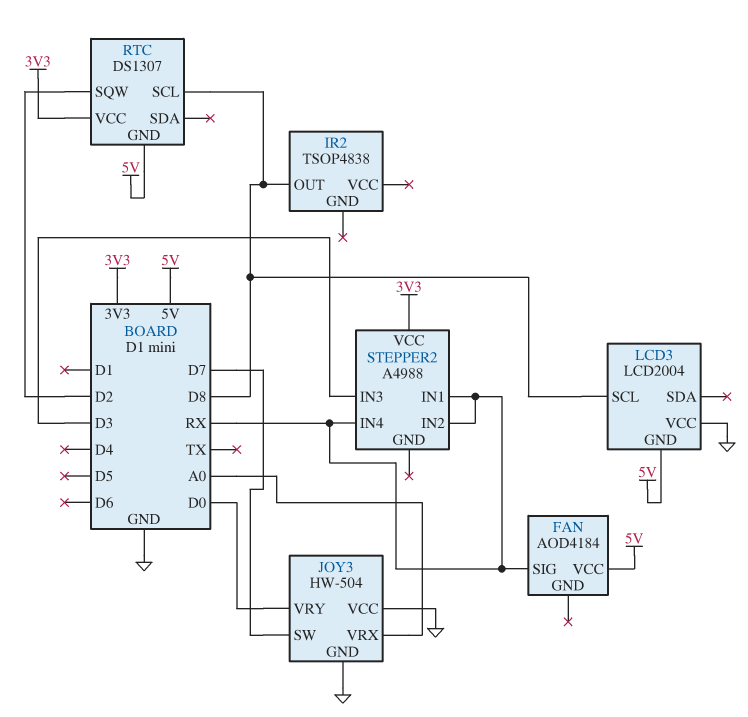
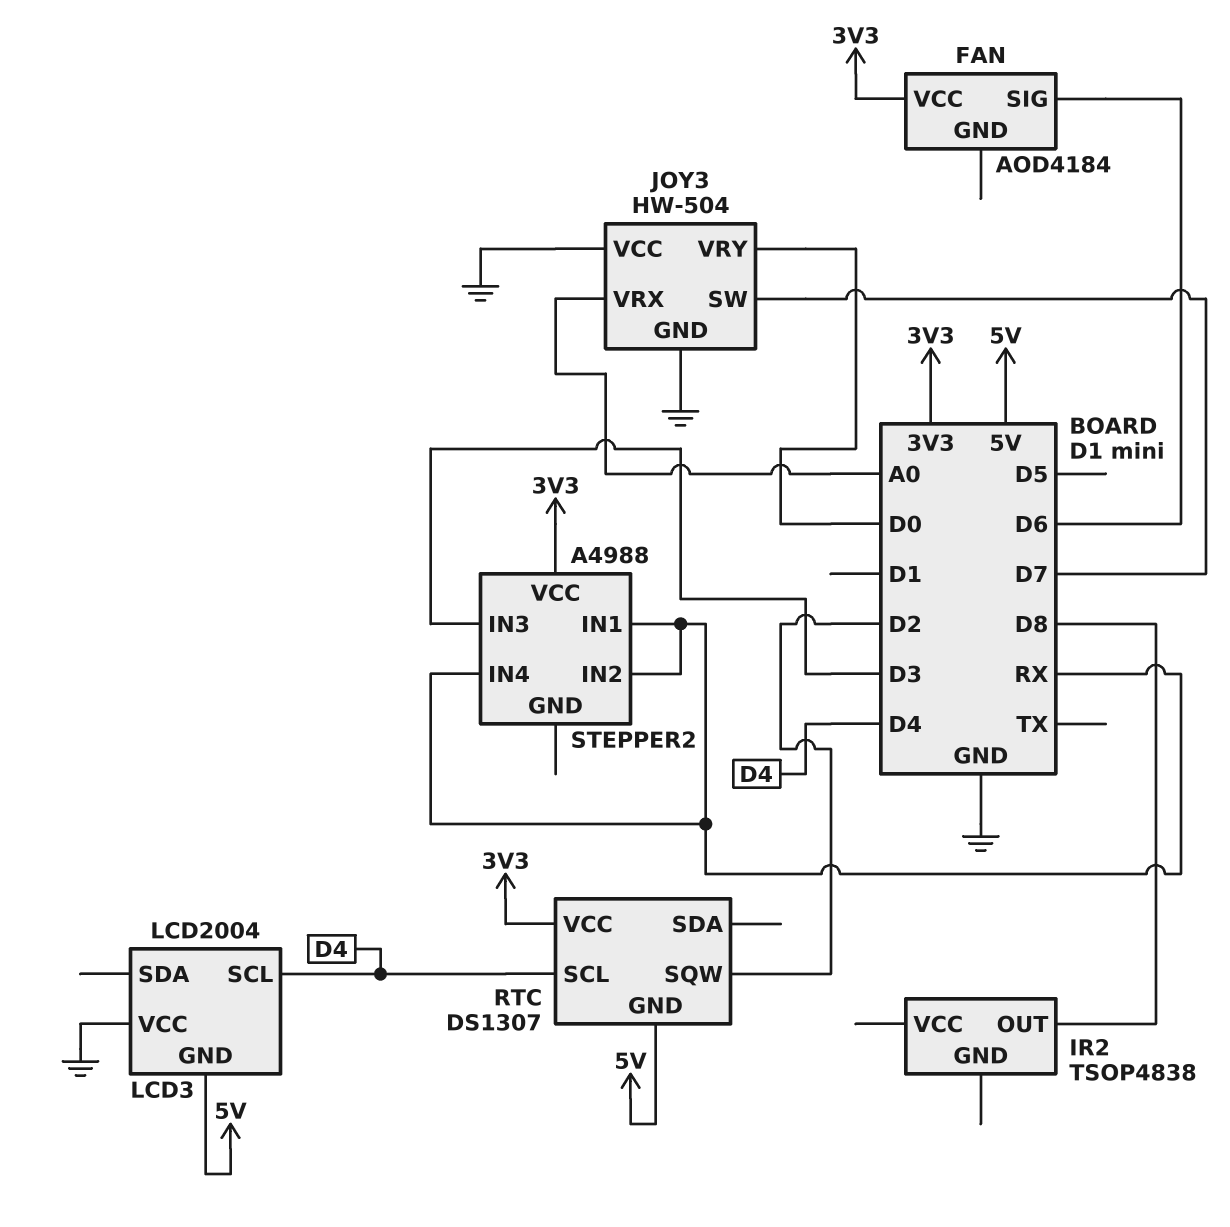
FAN pin SIG: RX -> D6
FAN pin VCC: 5V -> 3V3
LCD3 pin SCL: D8 -> D4
RTC pin SCL: D8 -> D4

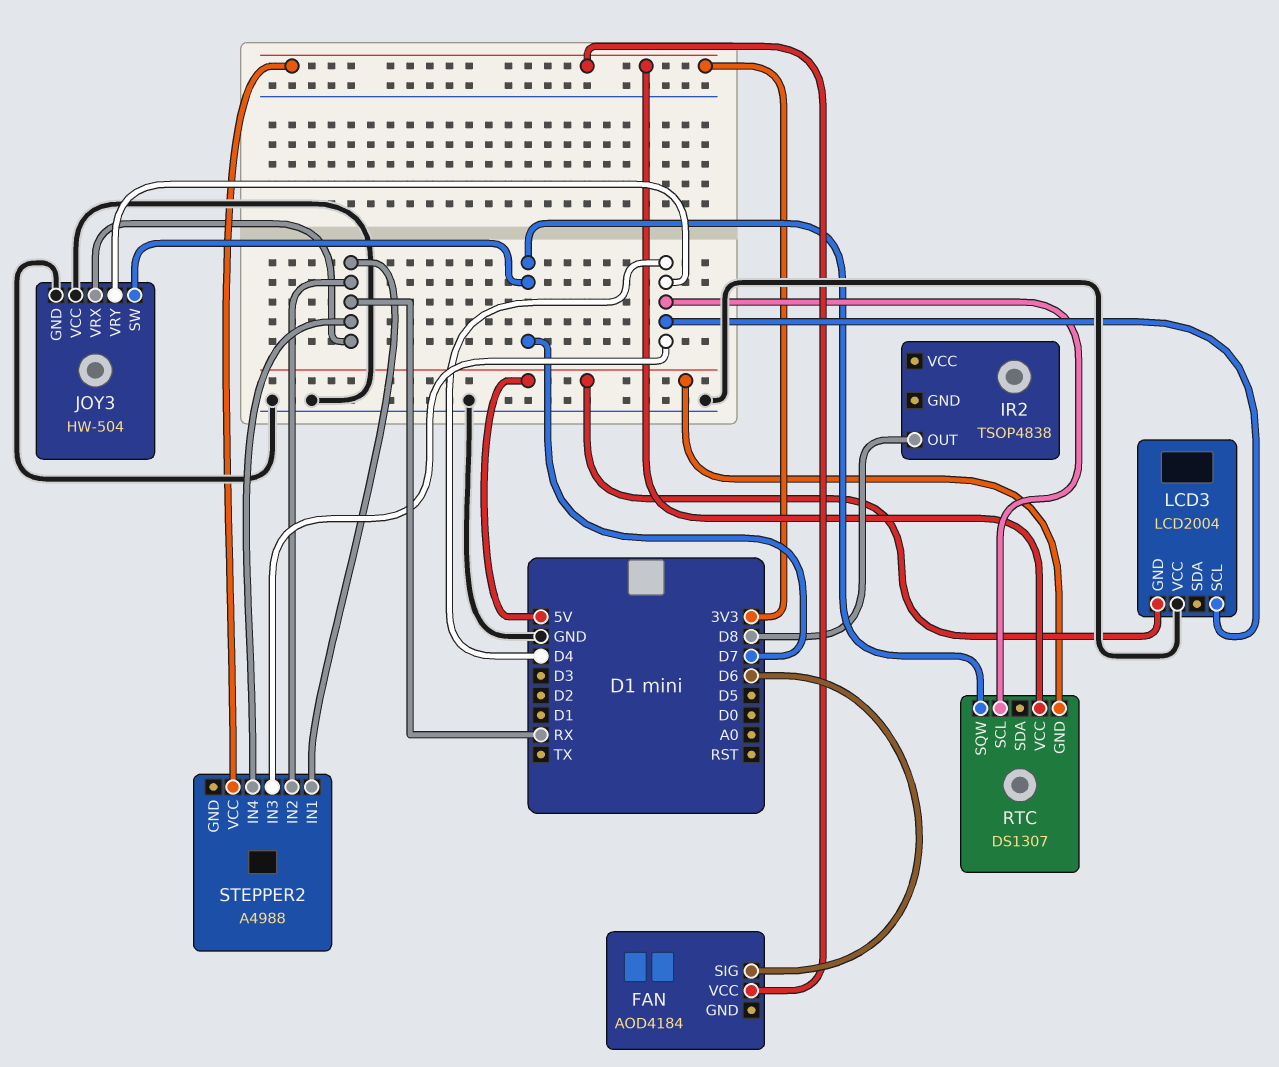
JOY3 pin VRX: A0 -> RX
JOY3 pin VRY: D0 -> D4
RTC pin SQW: D2 -> D7
STEPPER2 pin IN3: D3 -> D4

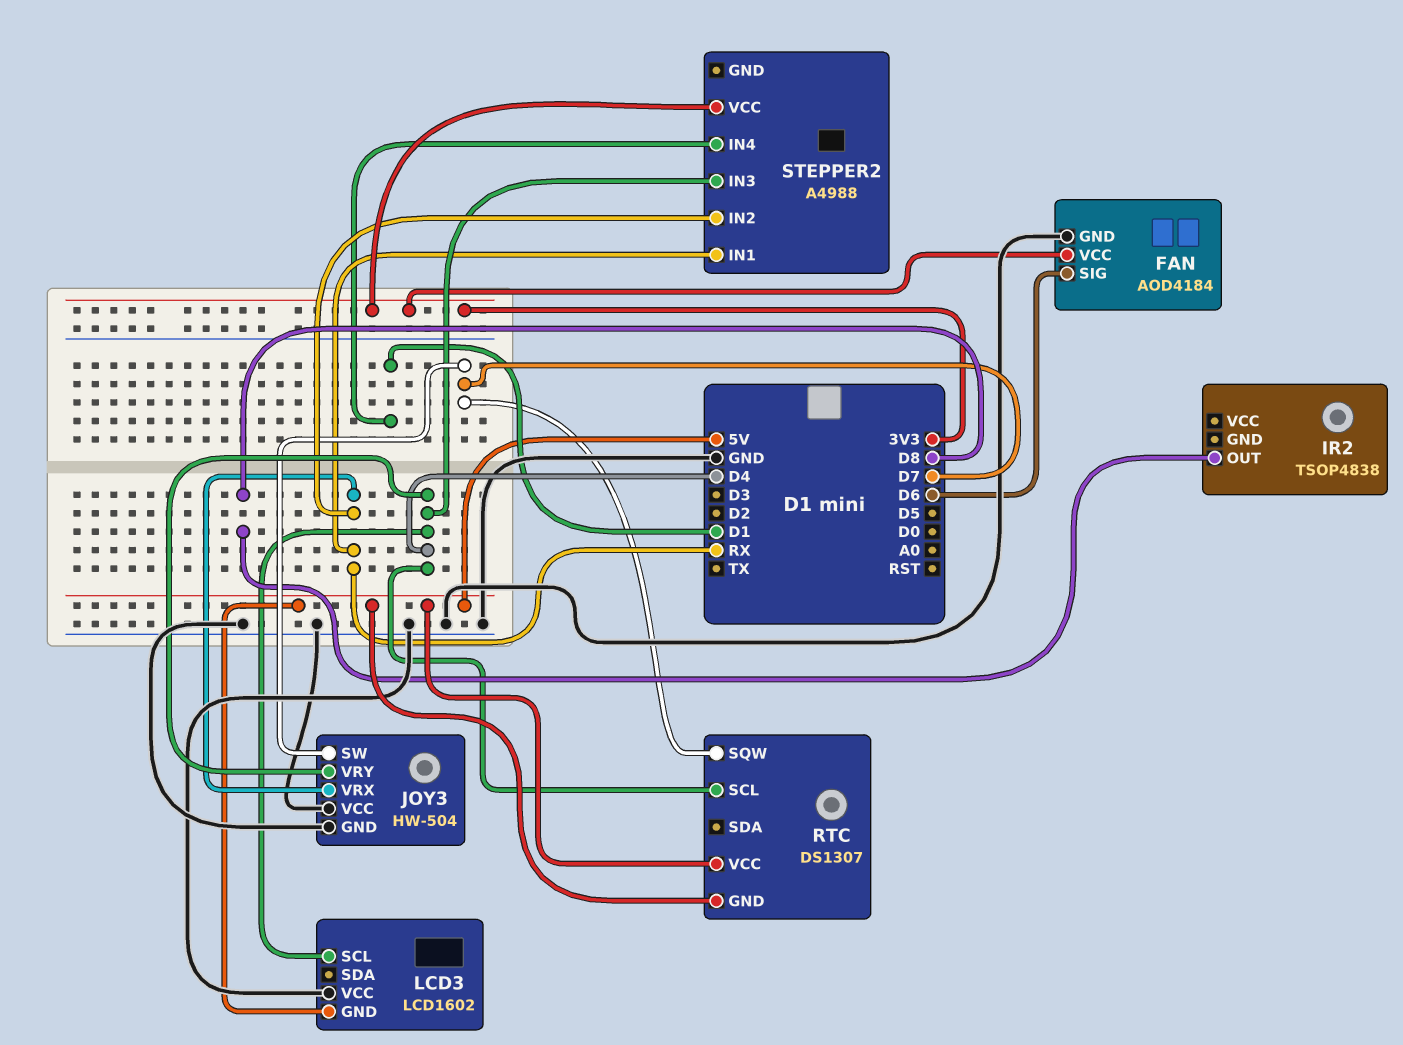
FAN pin GND: none -> GND
LCD3: LCD2004 -> LCD1602
RTC pin VCC: 3V3 -> 5V
STEPPER2 pin IN4: RX -> D1

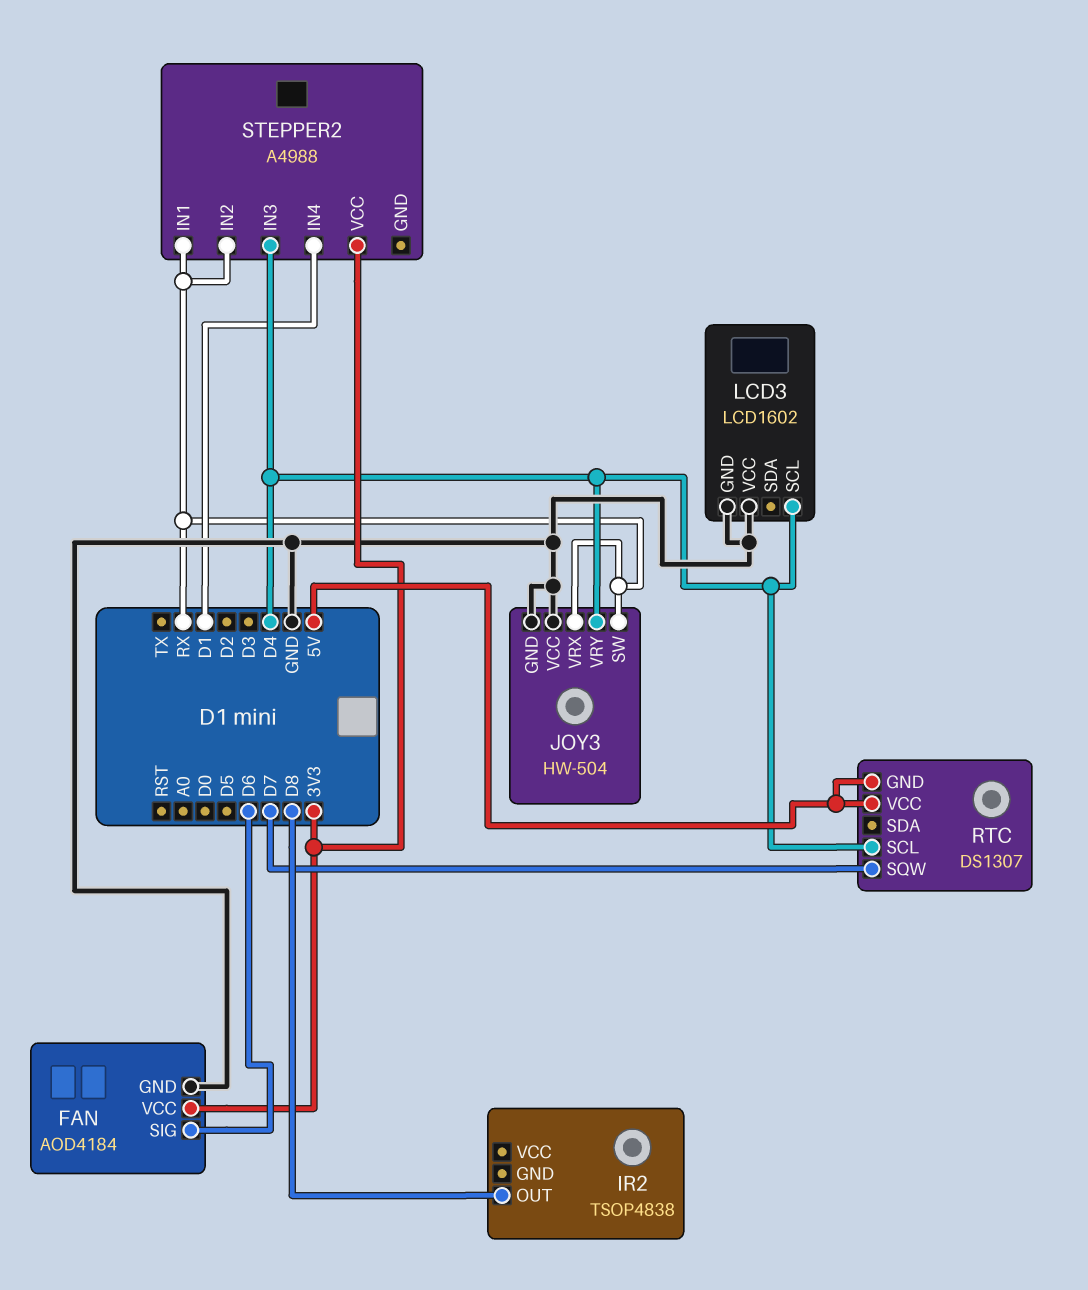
JOY3 pin SW: D7 -> RX
LCD3 pin GND: 5V -> GND

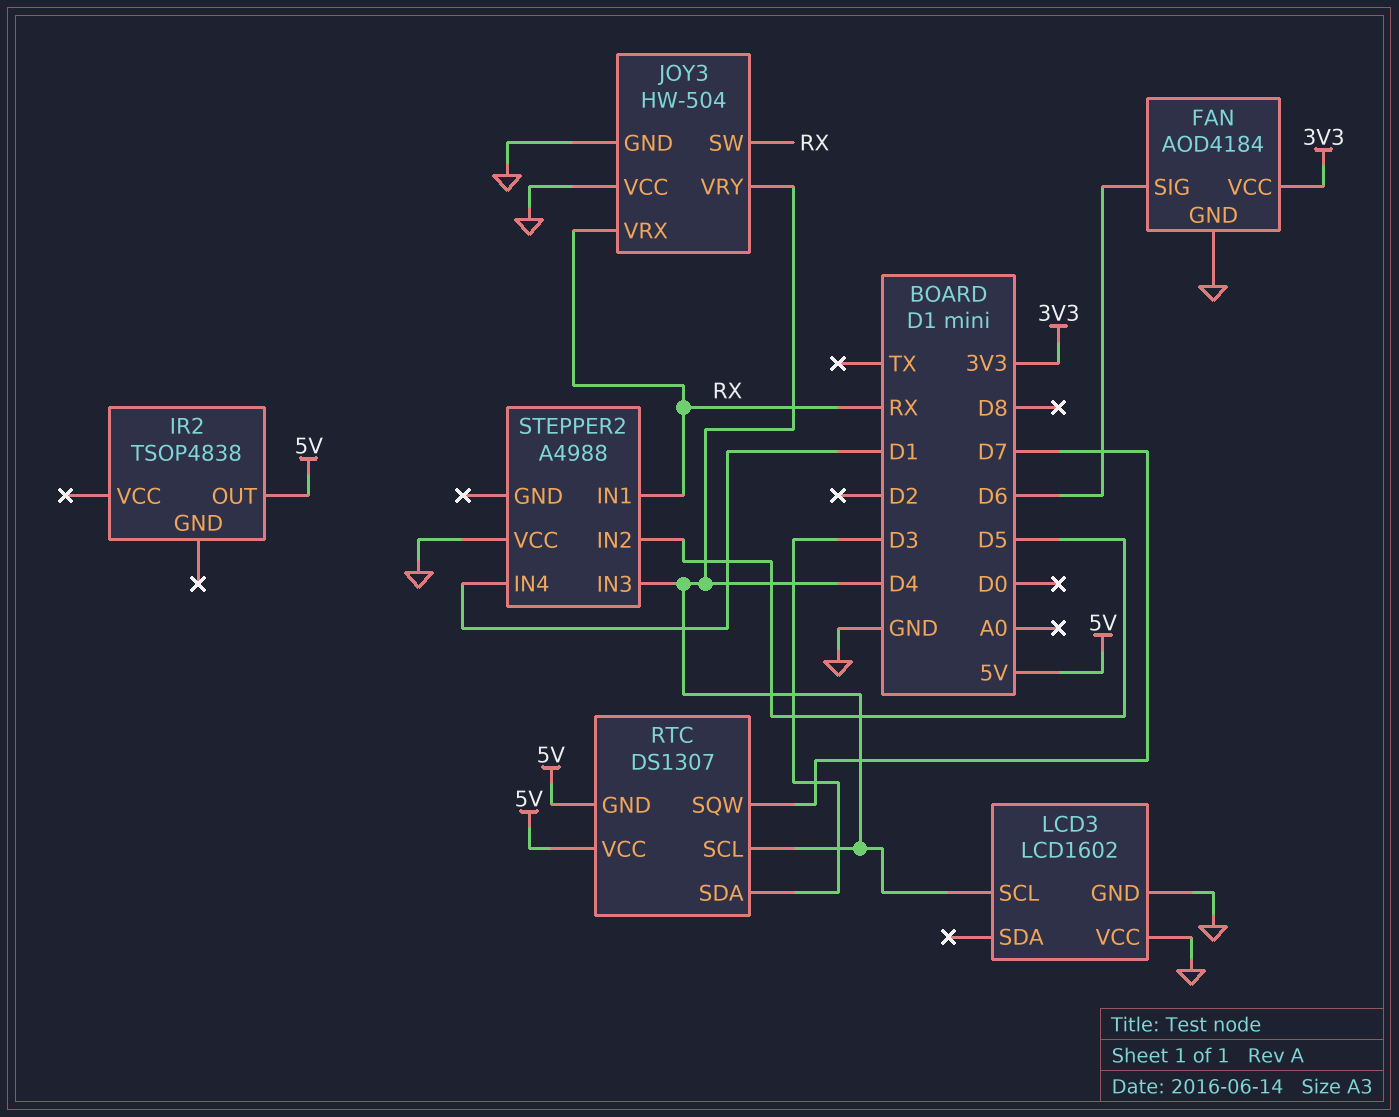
IR2 pin OUT: D8 -> 5V
RTC pin SDA: none -> D3
STEPPER2 pin IN2: RX -> D5
STEPPER2 pin VCC: 3V3 -> GND

